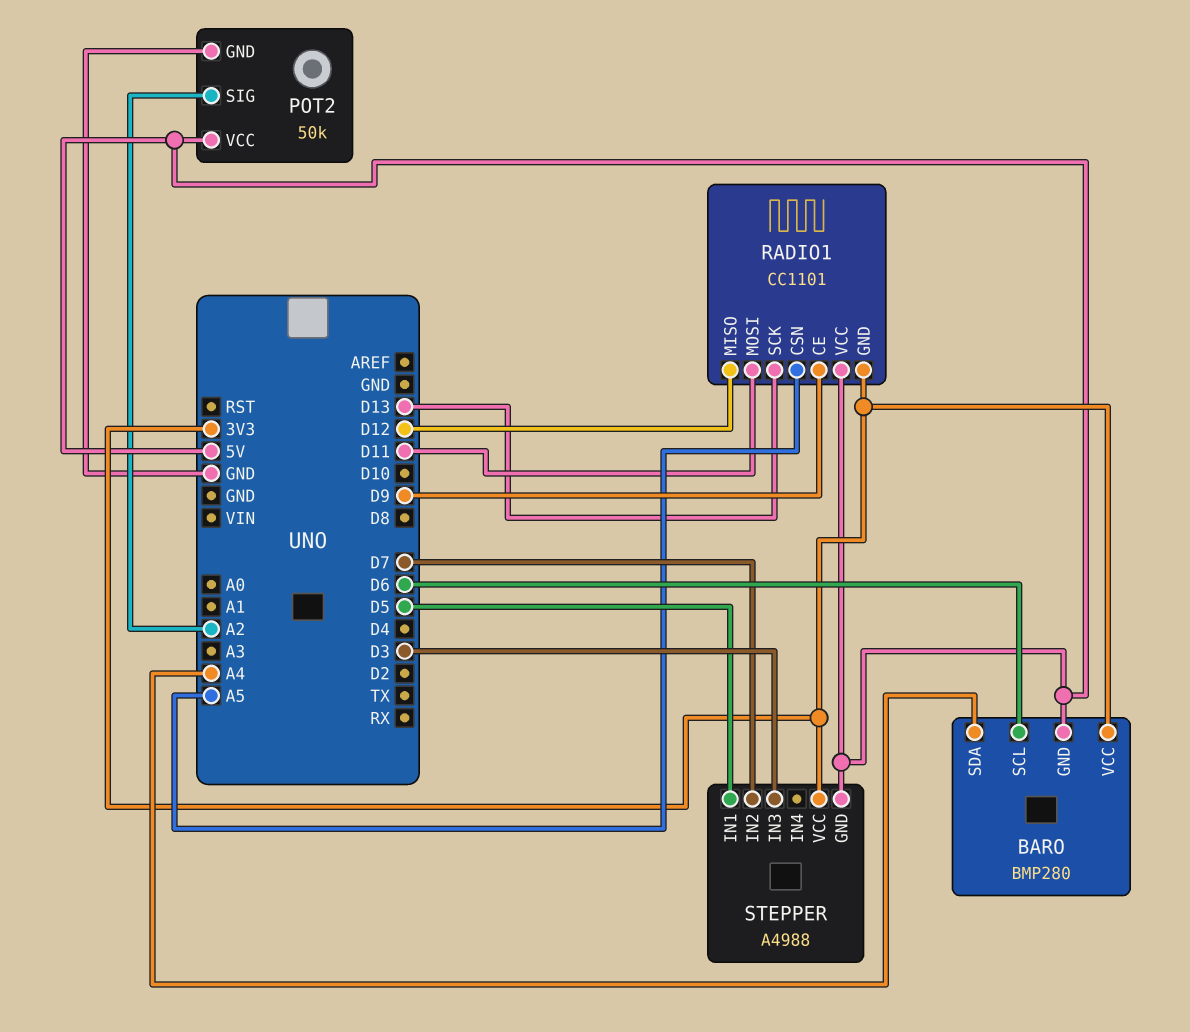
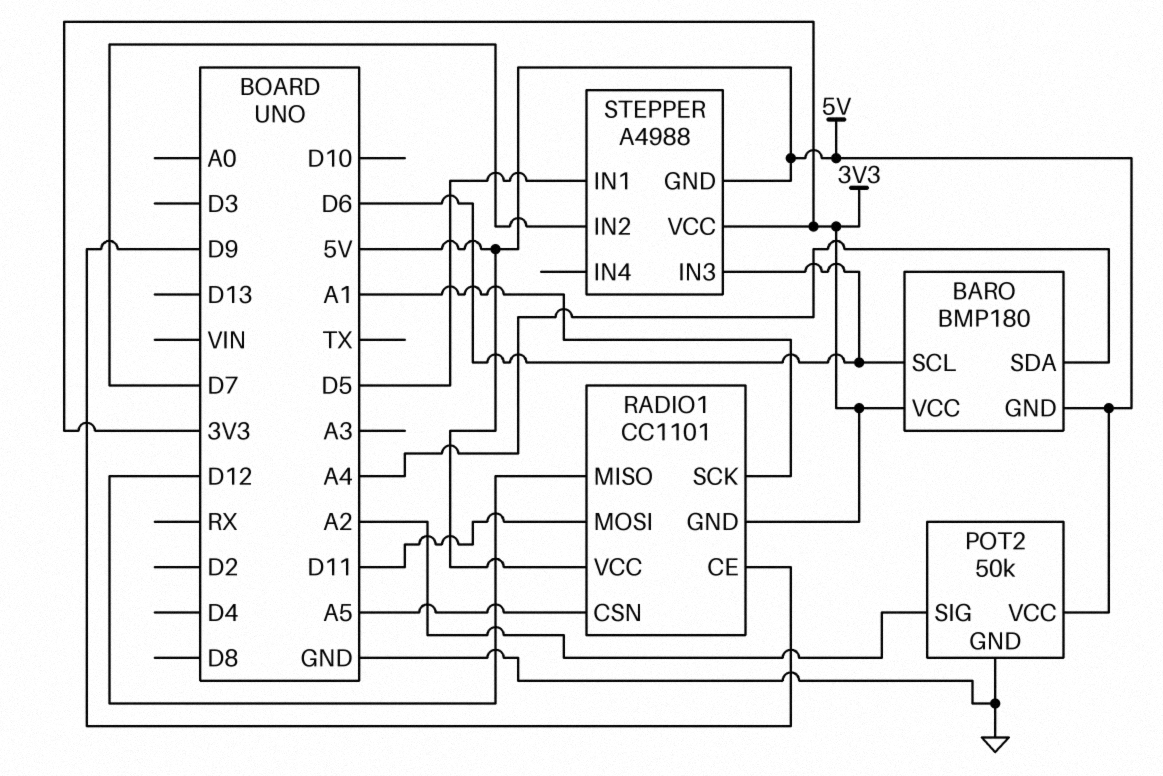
BARO: BMP280 -> BMP180
RADIO1 pin SCK: D13 -> A1
STEPPER pin IN3: D3 -> D6

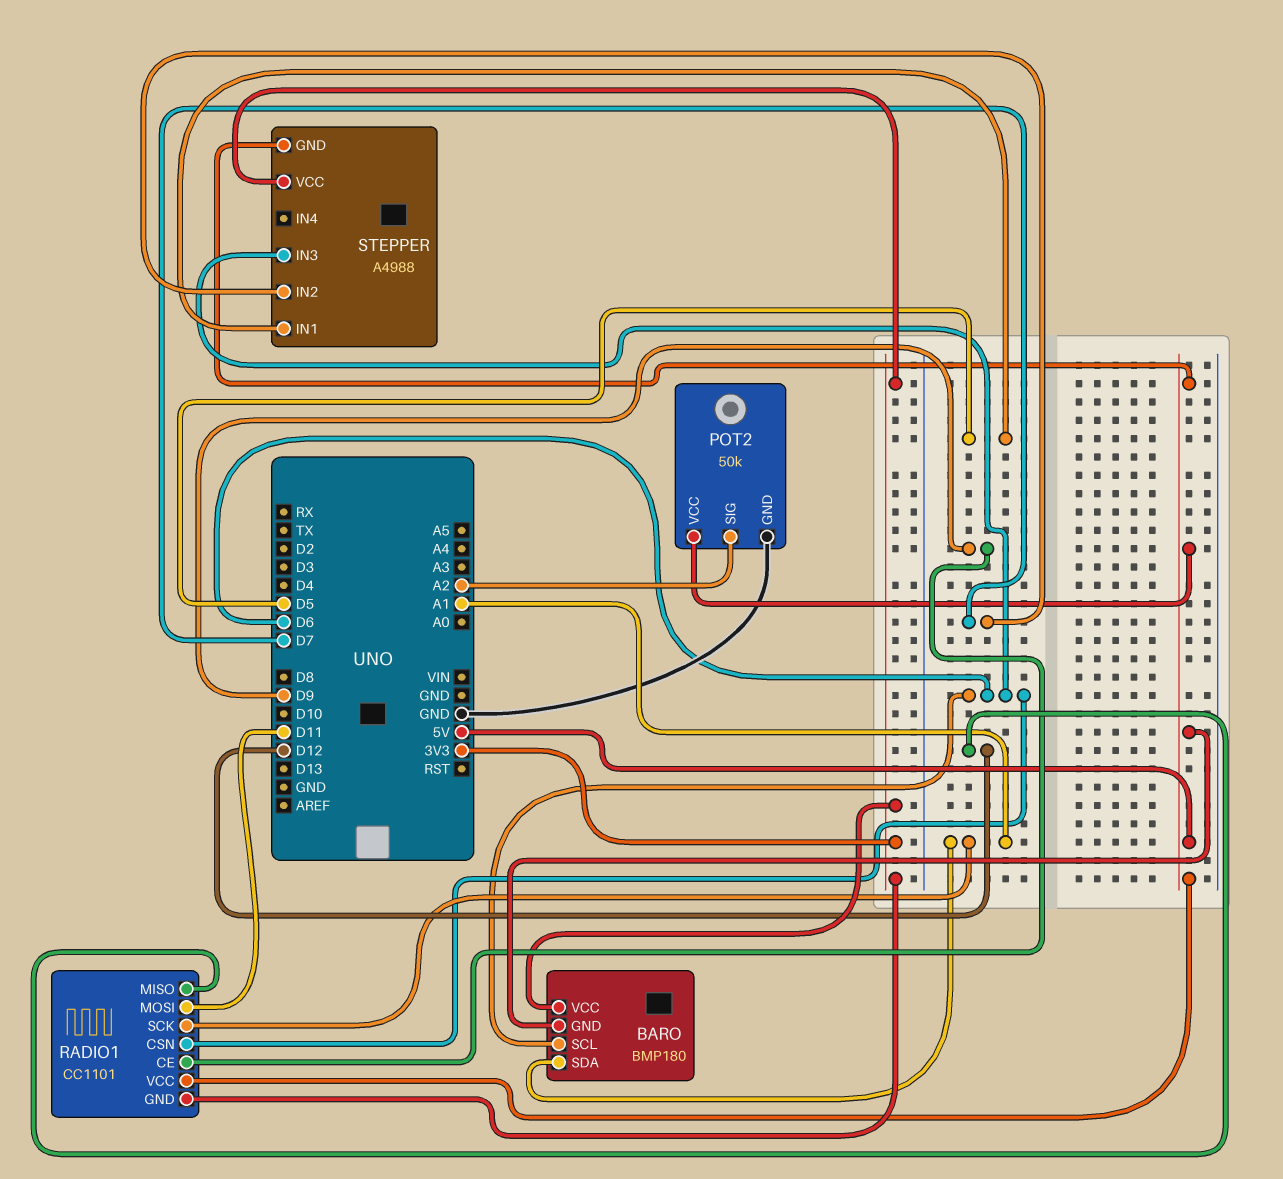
BARO pin SDA: A4 -> A1
RADIO1 pin CSN: A5 -> D6

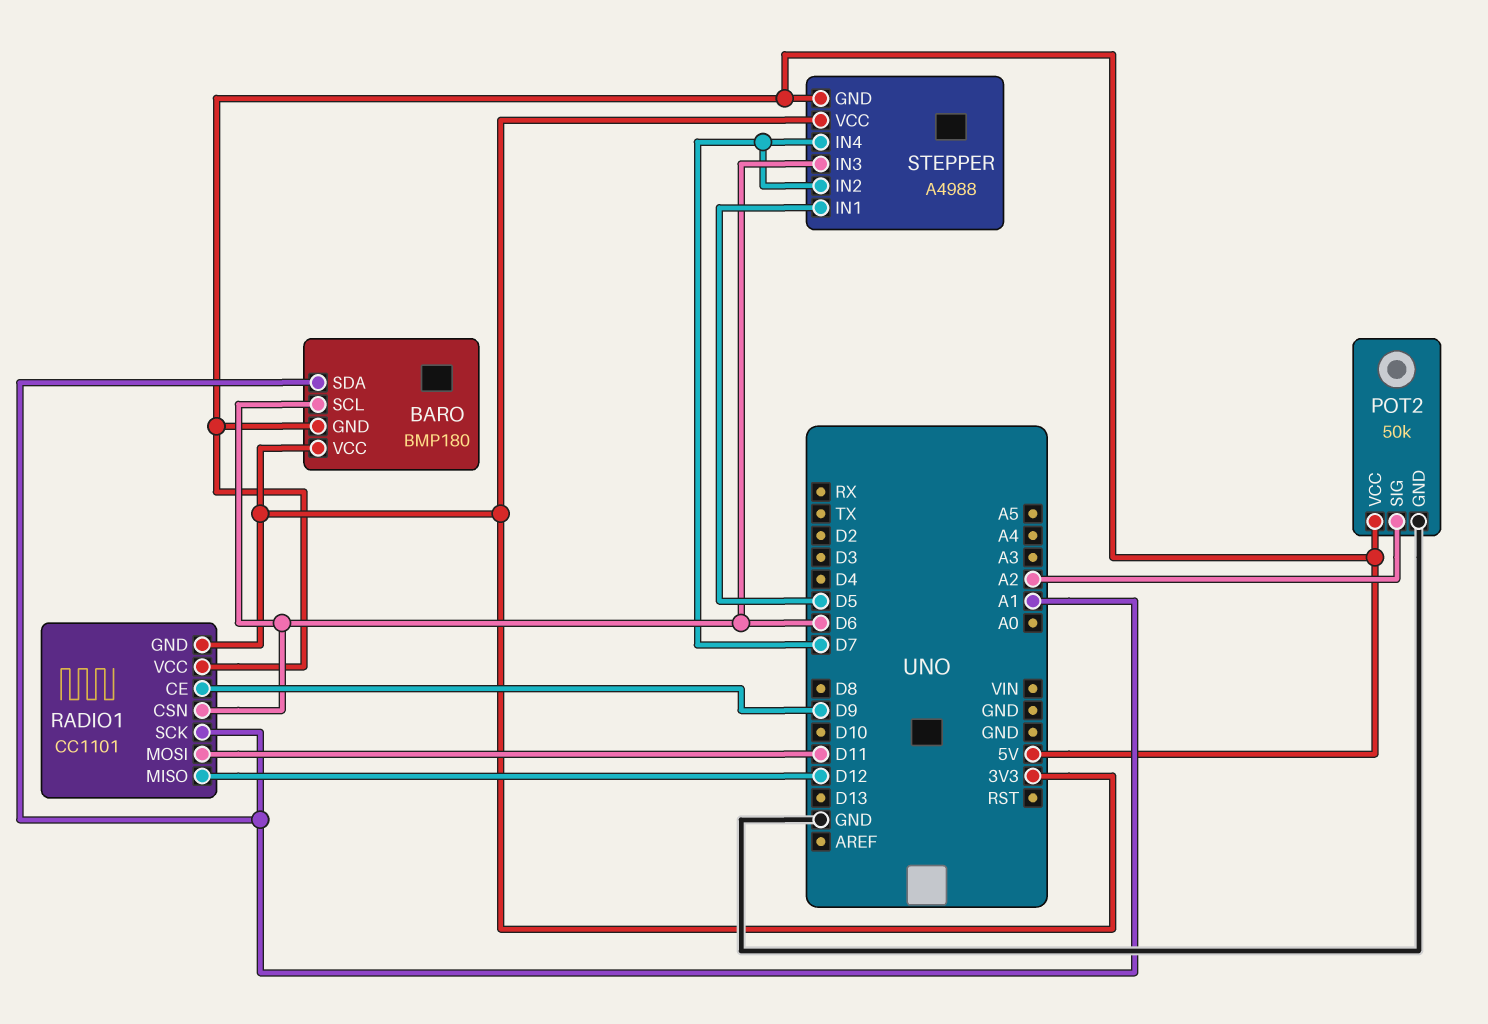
STEPPER pin IN4: none -> D7

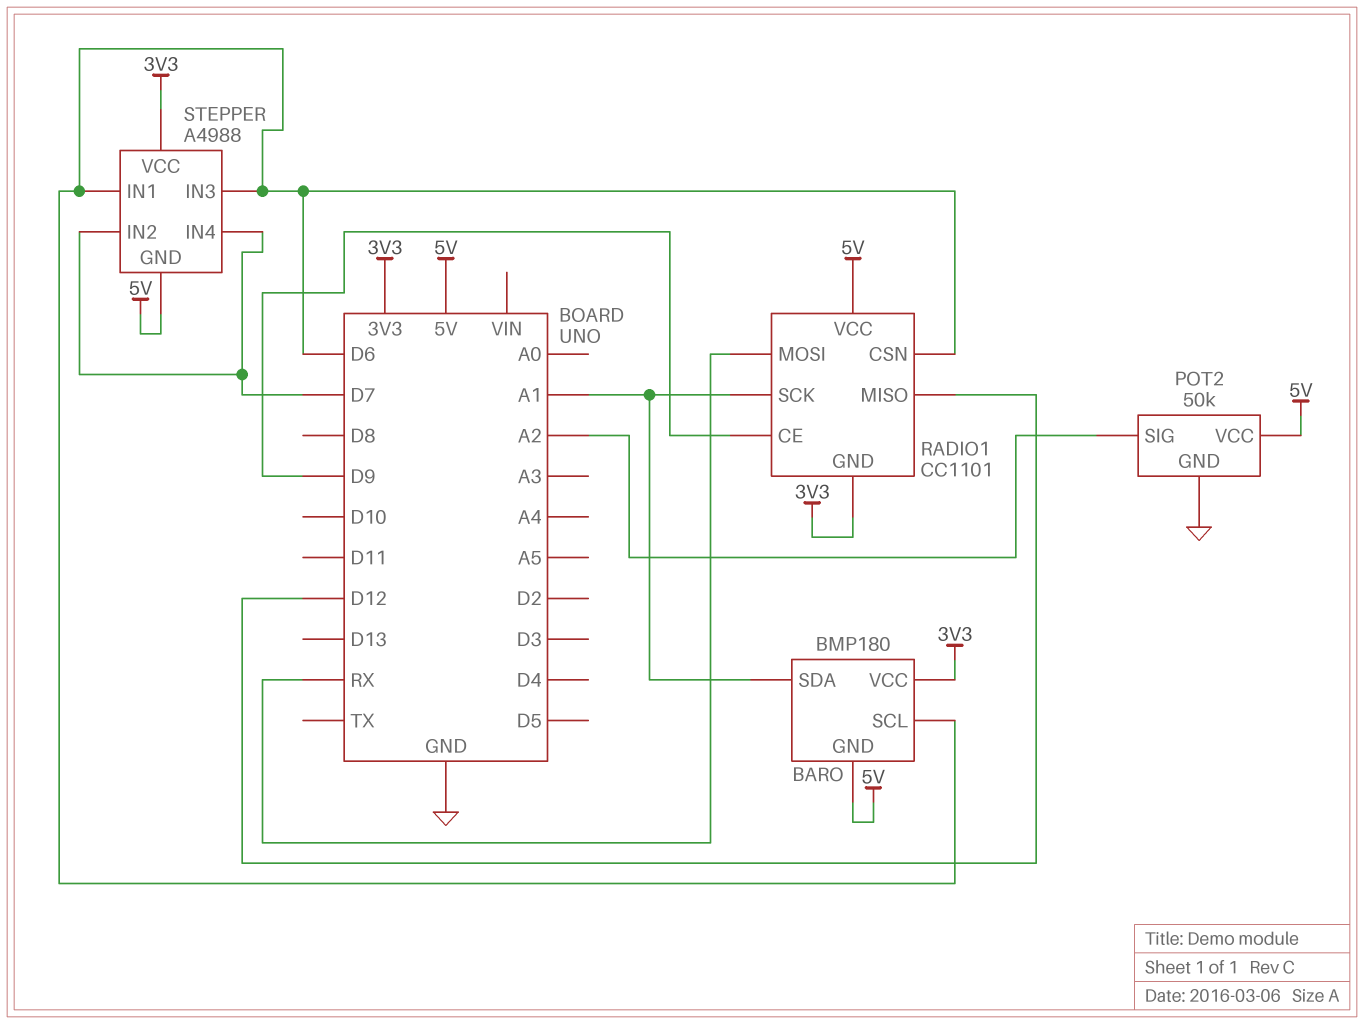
RADIO1 pin MOSI: D11 -> RX
STEPPER pin IN1: D5 -> D6

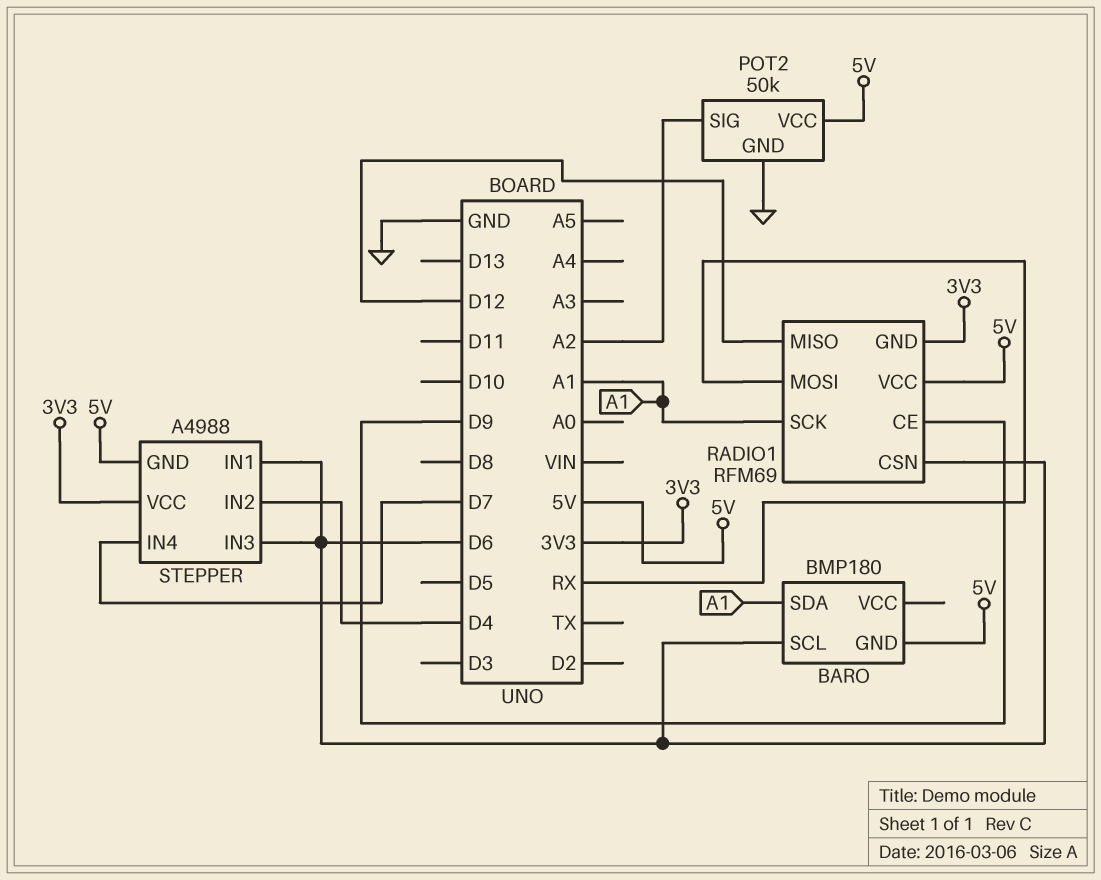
BARO pin VCC: 3V3 -> none
RADIO1: CC1101 -> RFM69
STEPPER pin IN2: D7 -> D4

